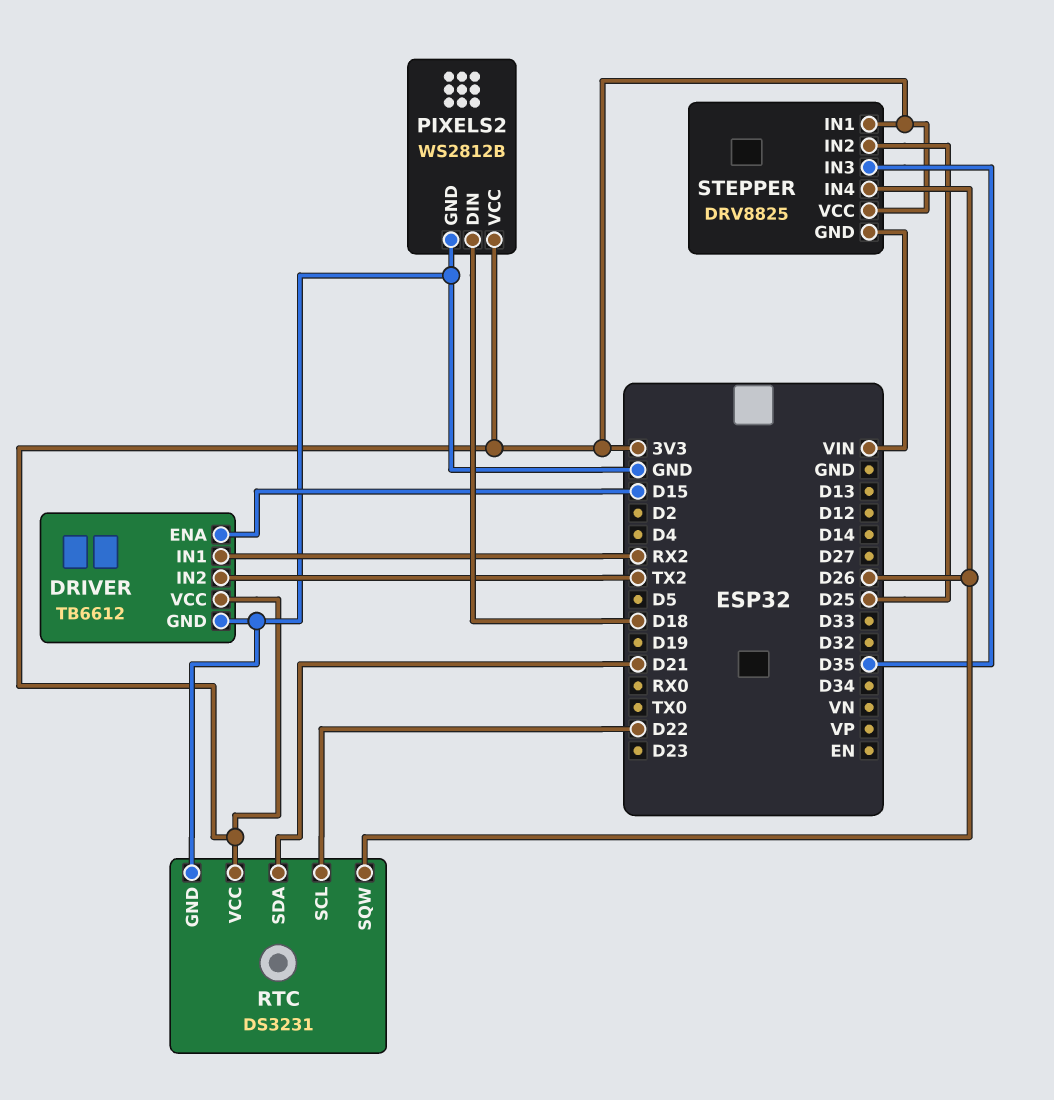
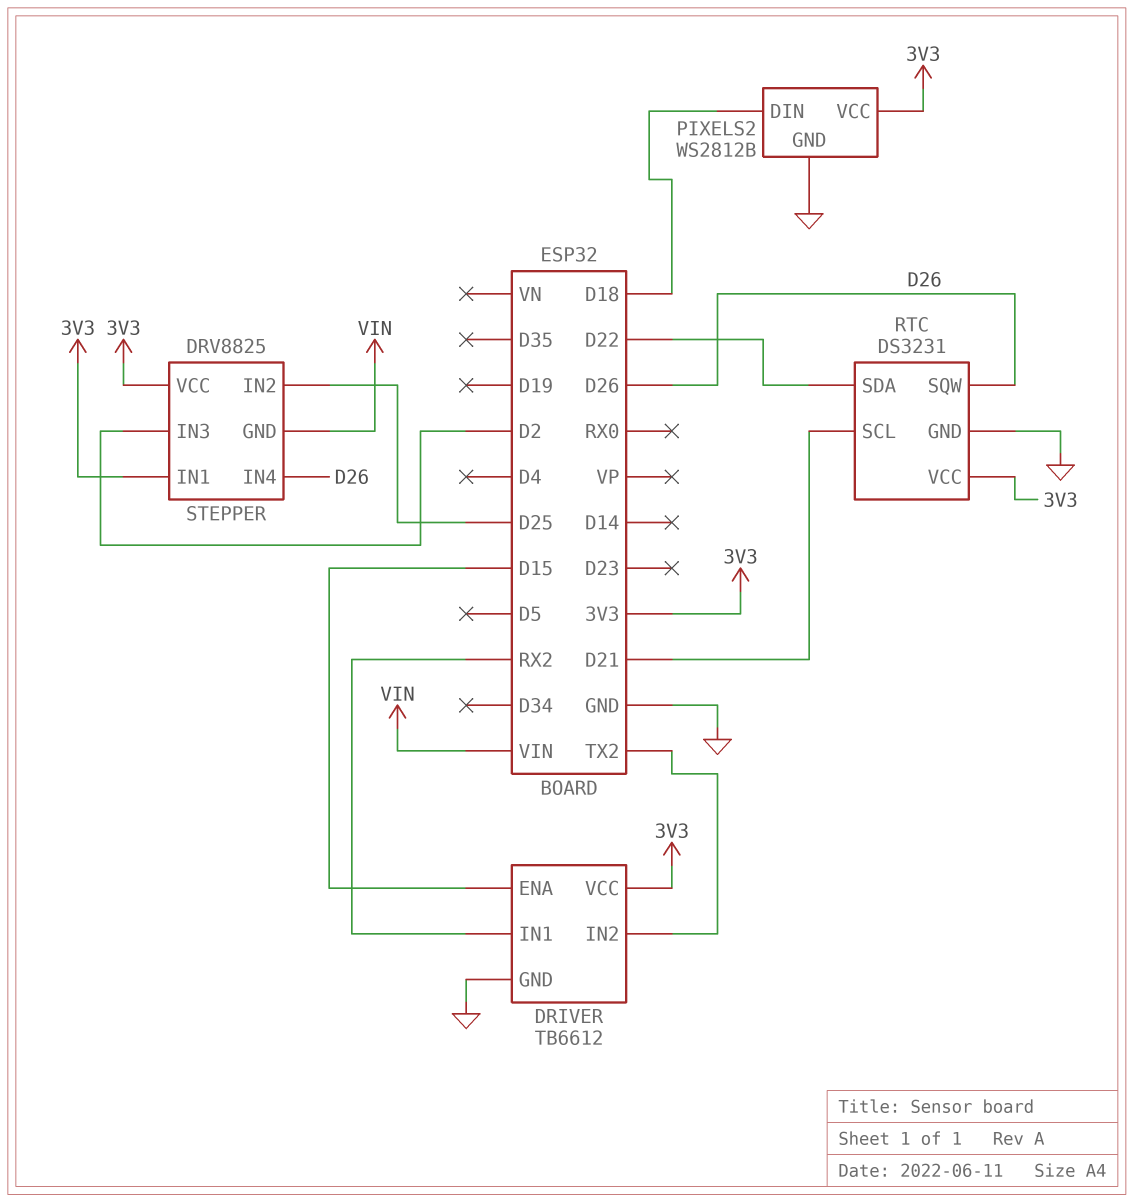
RTC pin SCL: D22 -> D21
RTC pin SDA: D21 -> D22
STEPPER pin IN3: D35 -> D2

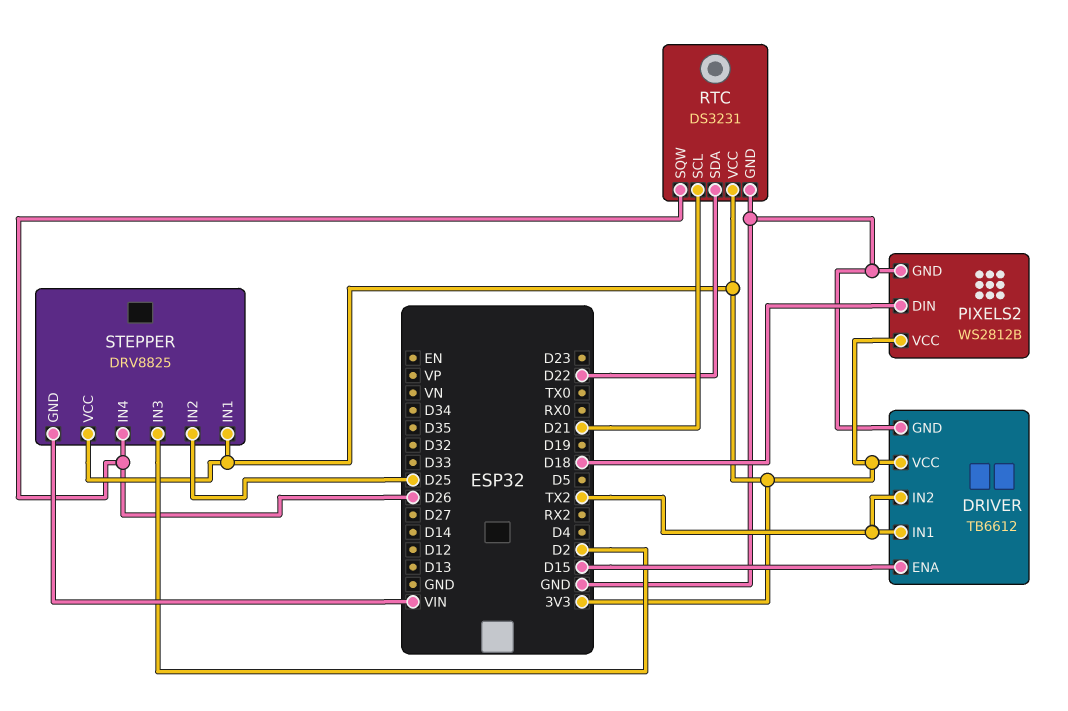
DRIVER pin IN1: RX2 -> TX2

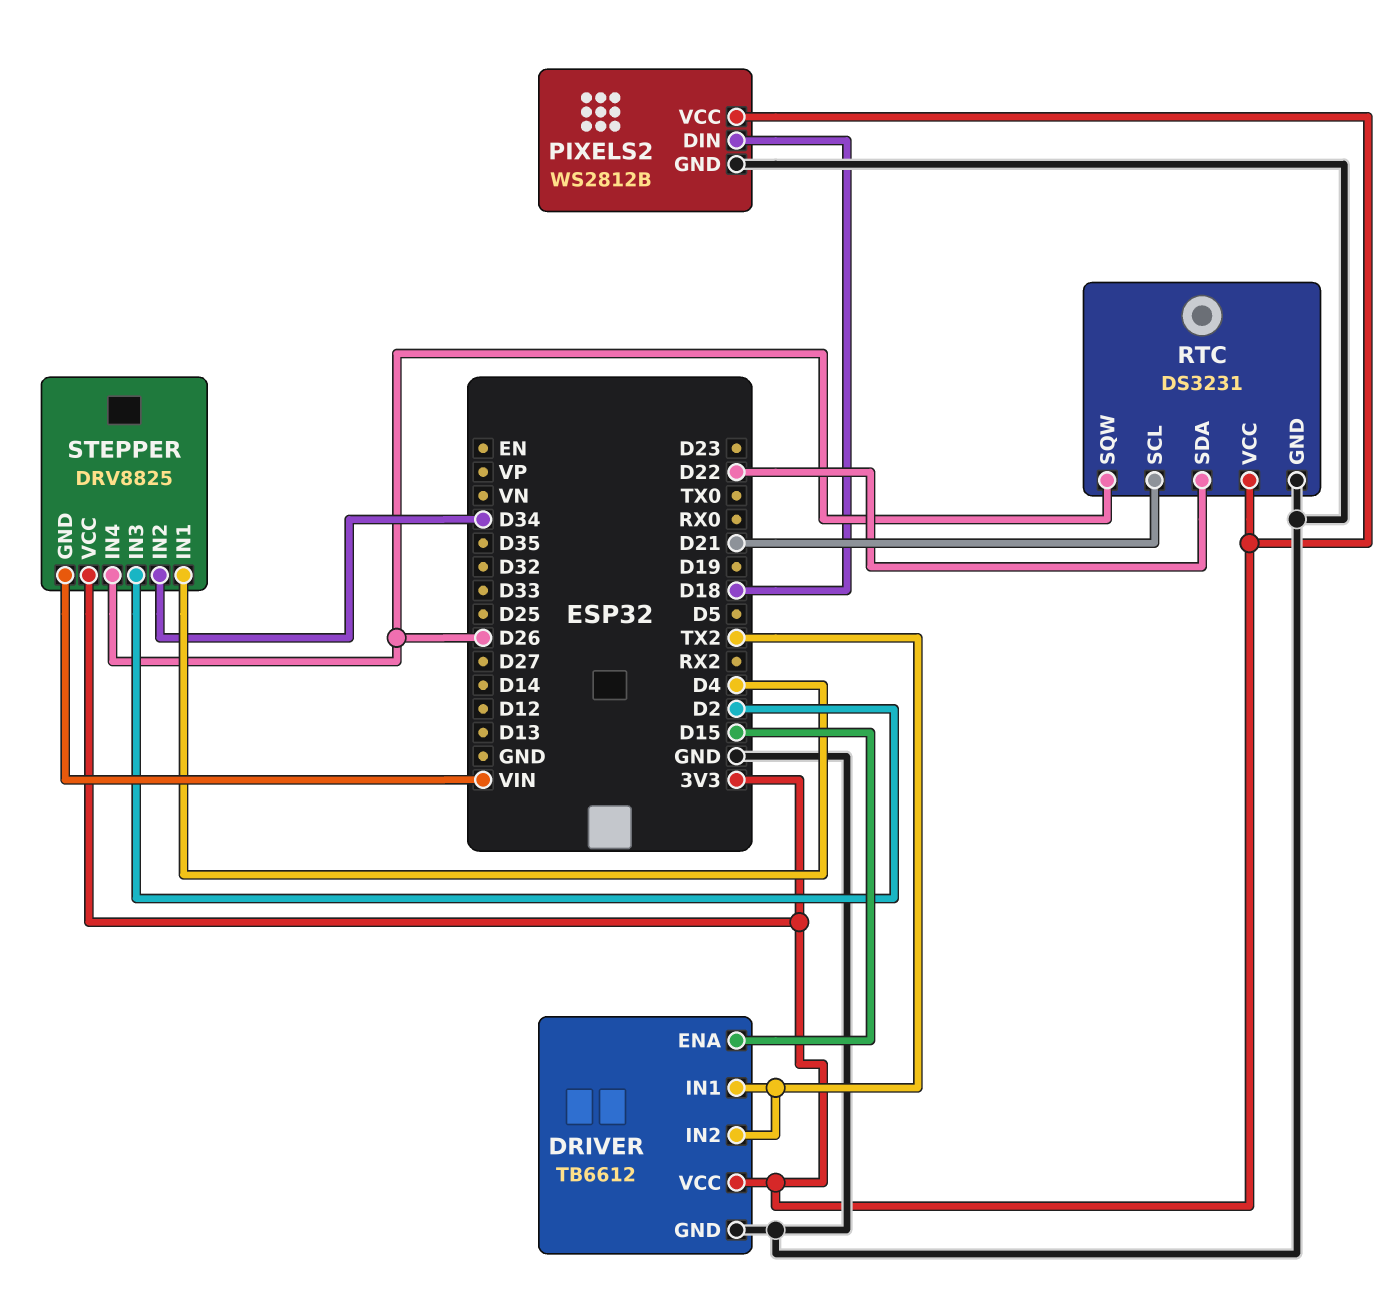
STEPPER pin IN1: 3V3 -> D4
STEPPER pin IN2: D25 -> D34

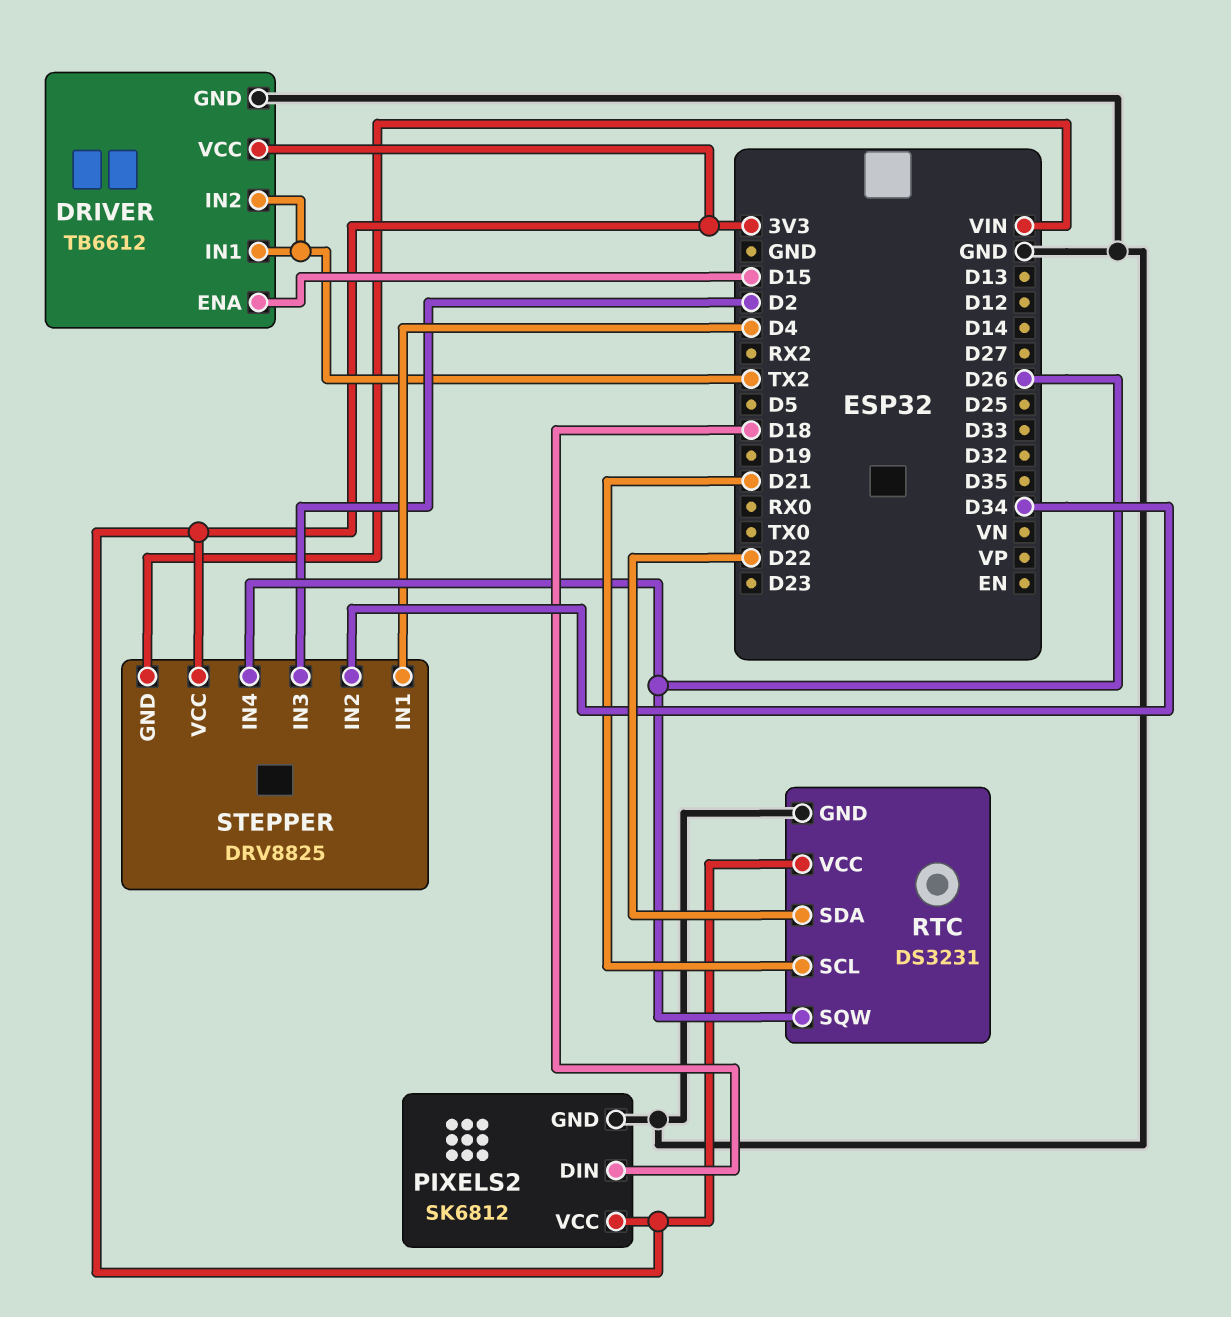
PIXELS2: WS2812B -> SK6812

